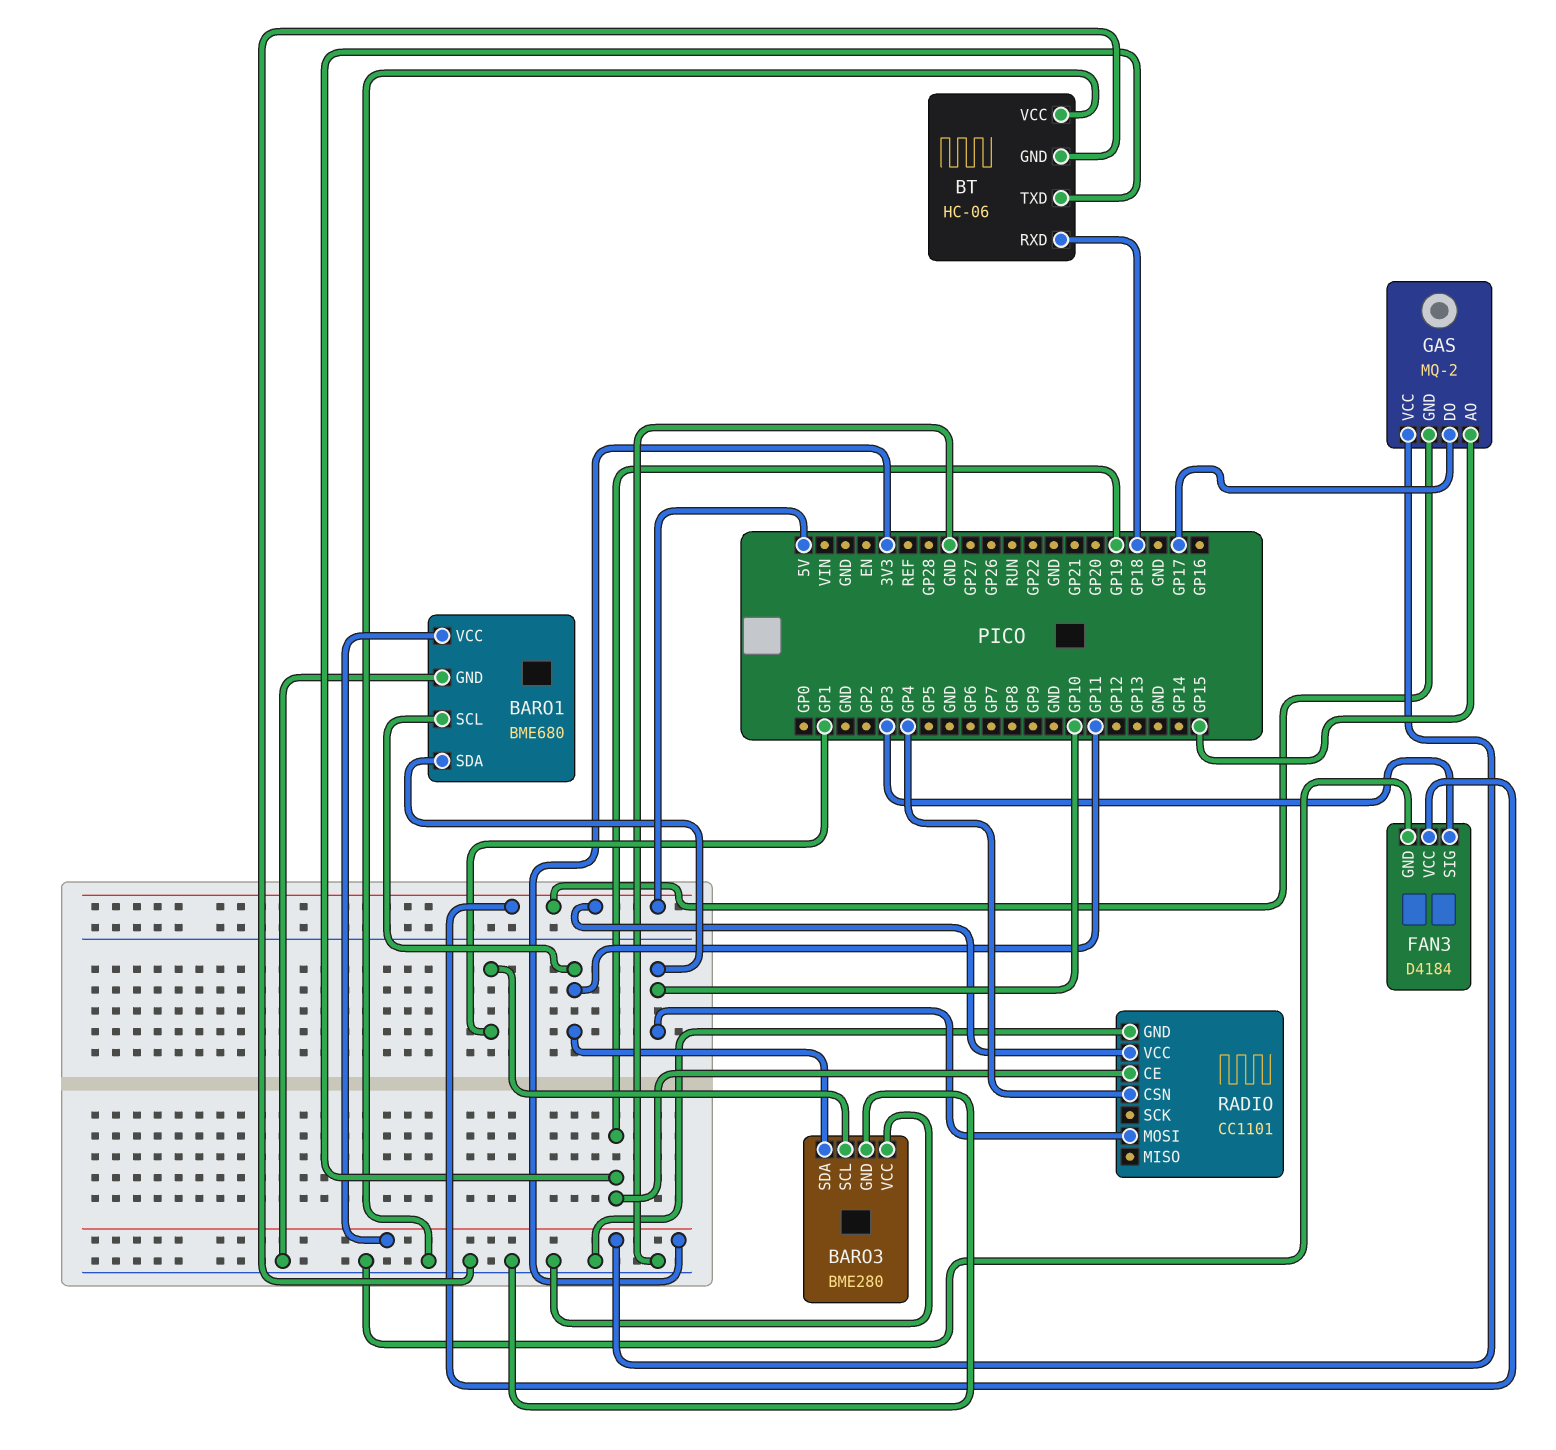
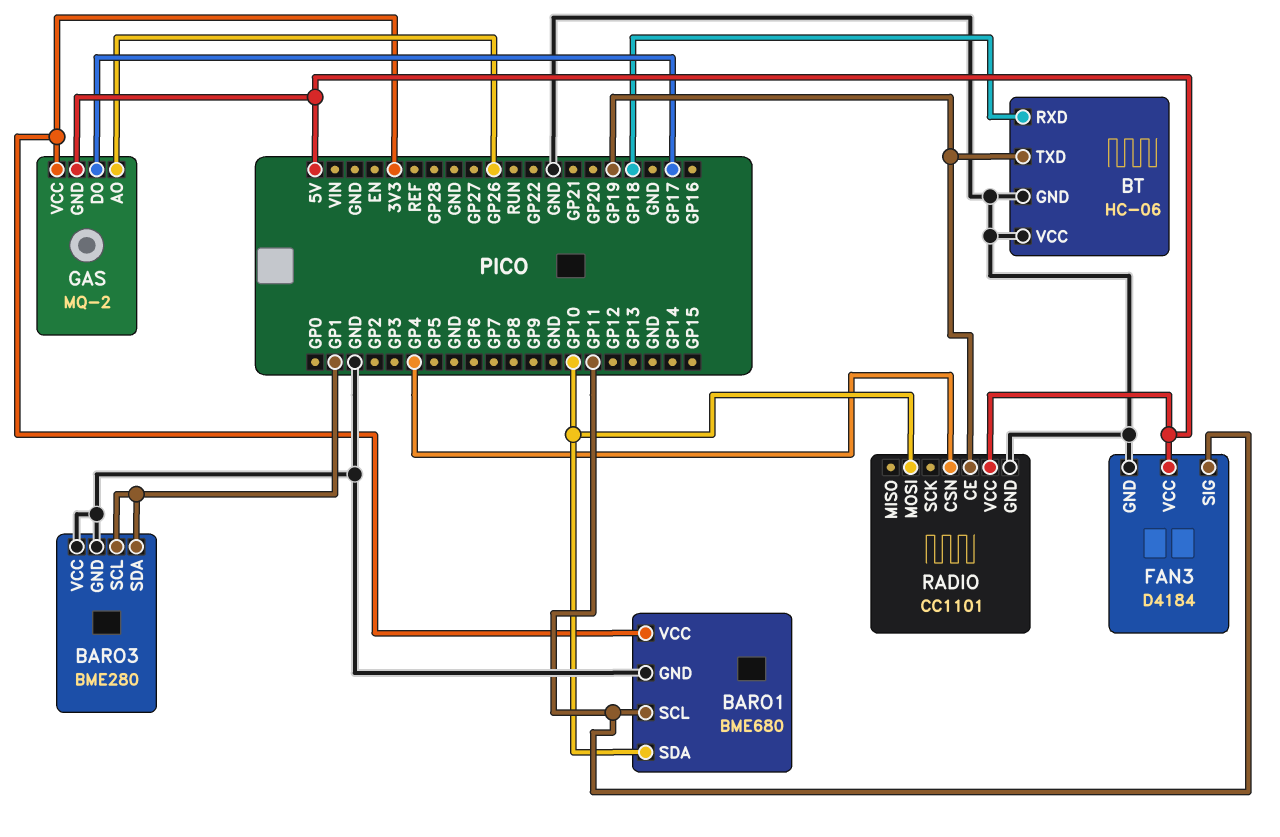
BARO3 pin SDA: GP11 -> GP1
FAN3 pin SIG: GP3 -> GP11
GAS pin AO: GP15 -> GP26

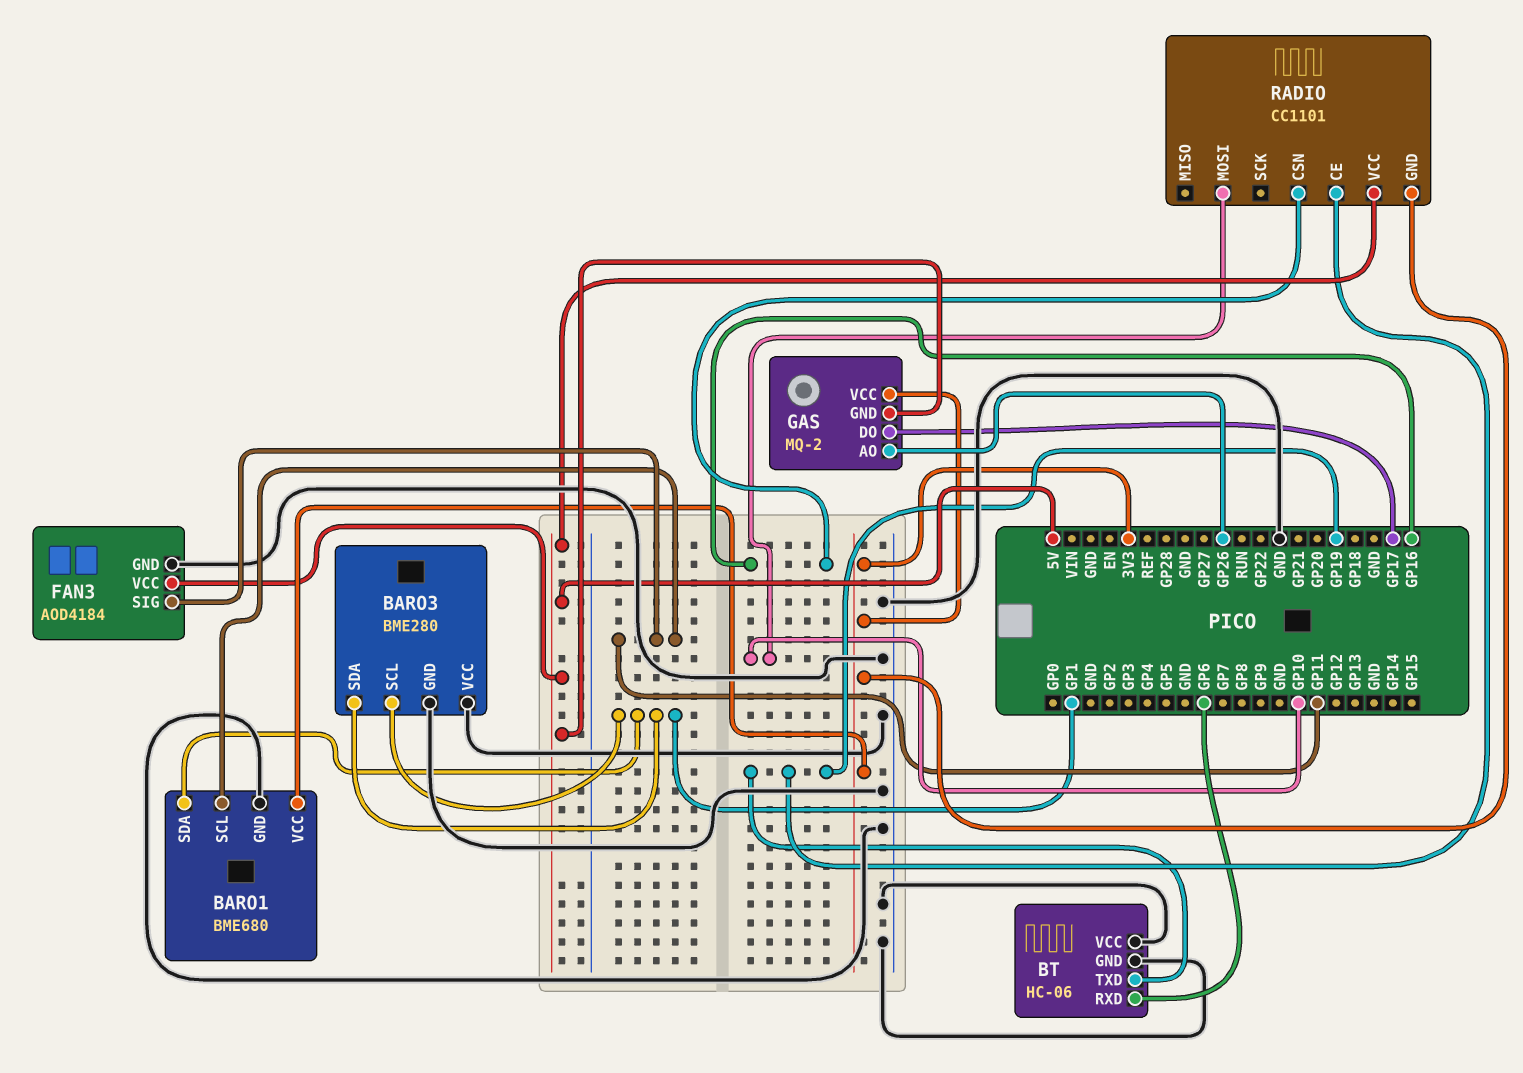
BARO1 pin SDA: GP10 -> GP1
BT pin RXD: GP18 -> GP6
FAN3: D4184 -> AOD4184
RADIO pin CSN: GP4 -> GP16
RADIO pin GND: GND -> 3V3

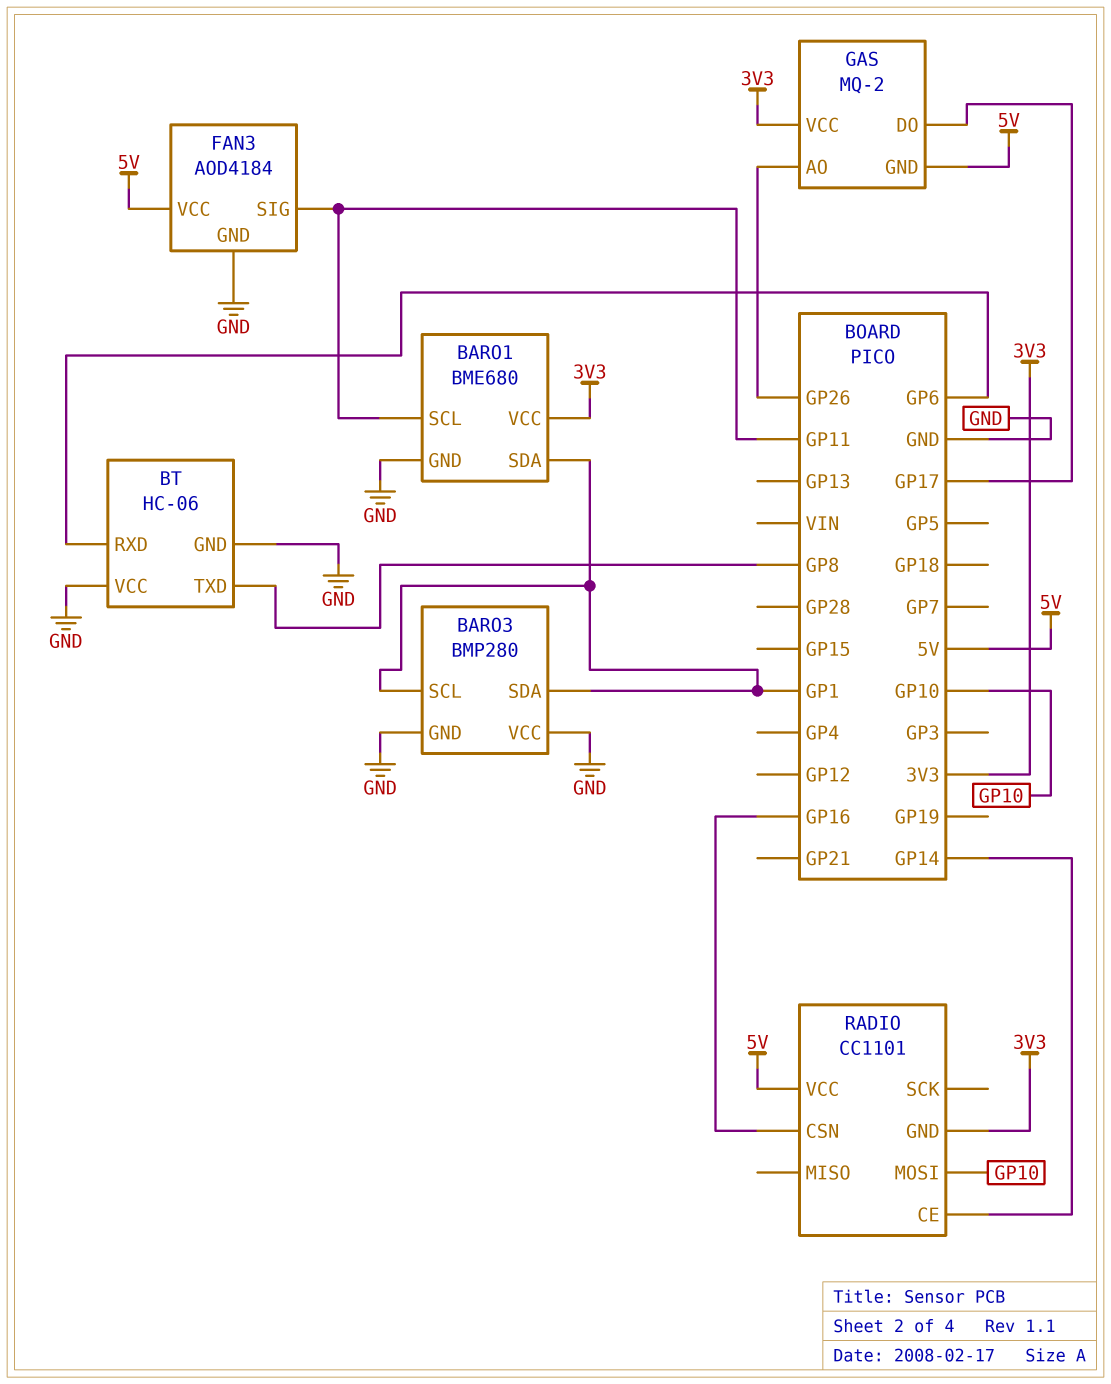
BARO3: BME280 -> BMP280
BT pin TXD: GP19 -> GP8
RADIO pin CE: GP19 -> GP14

